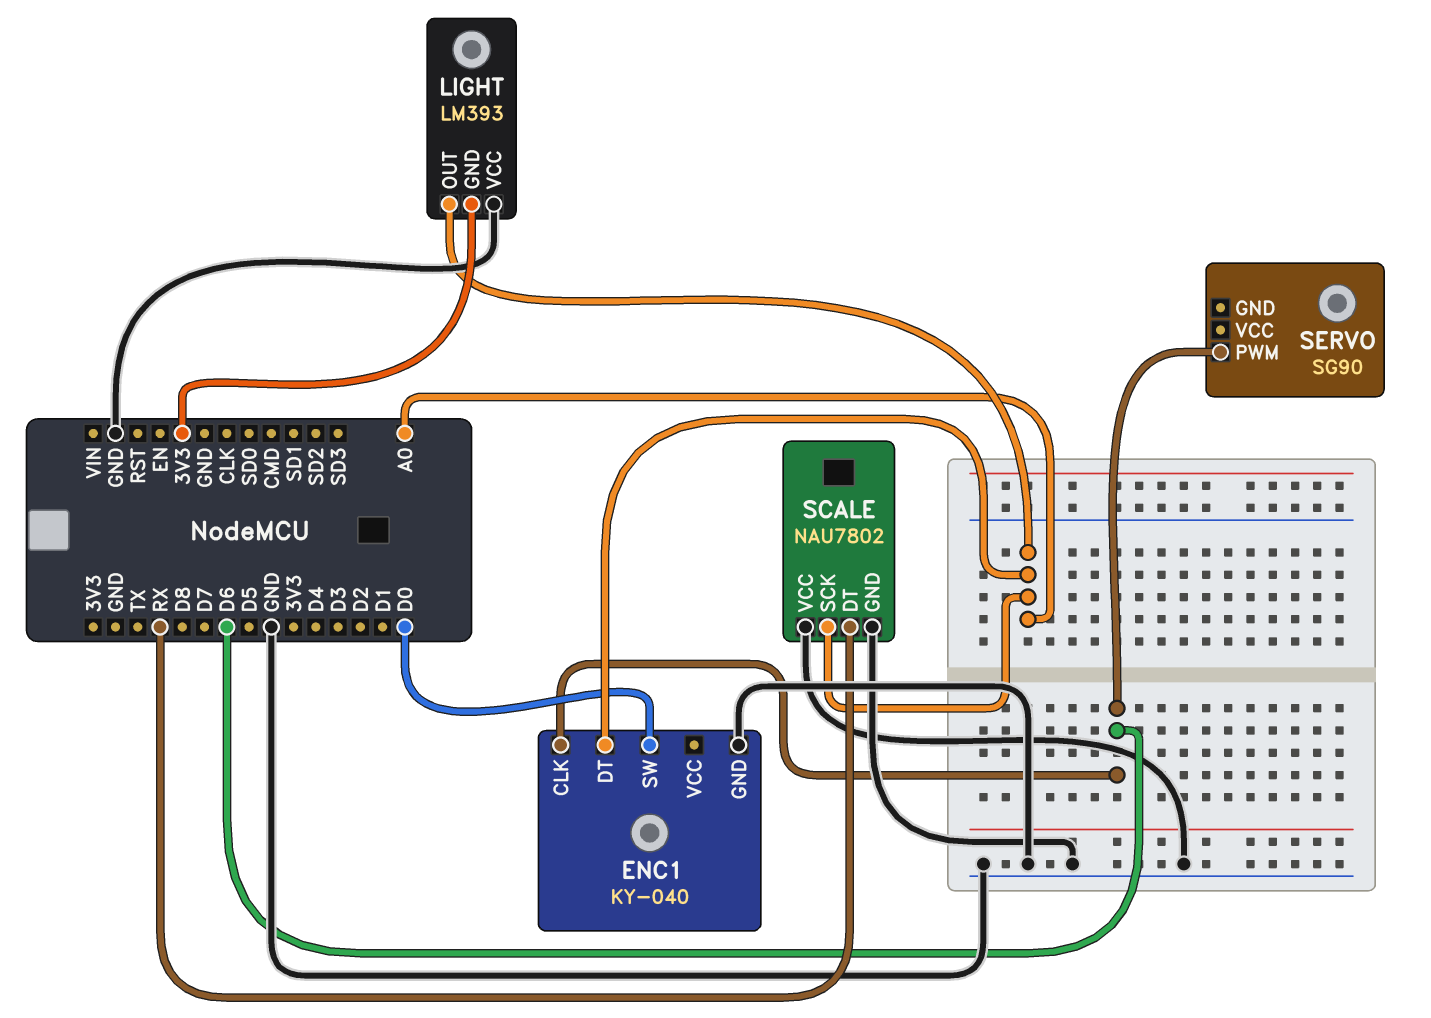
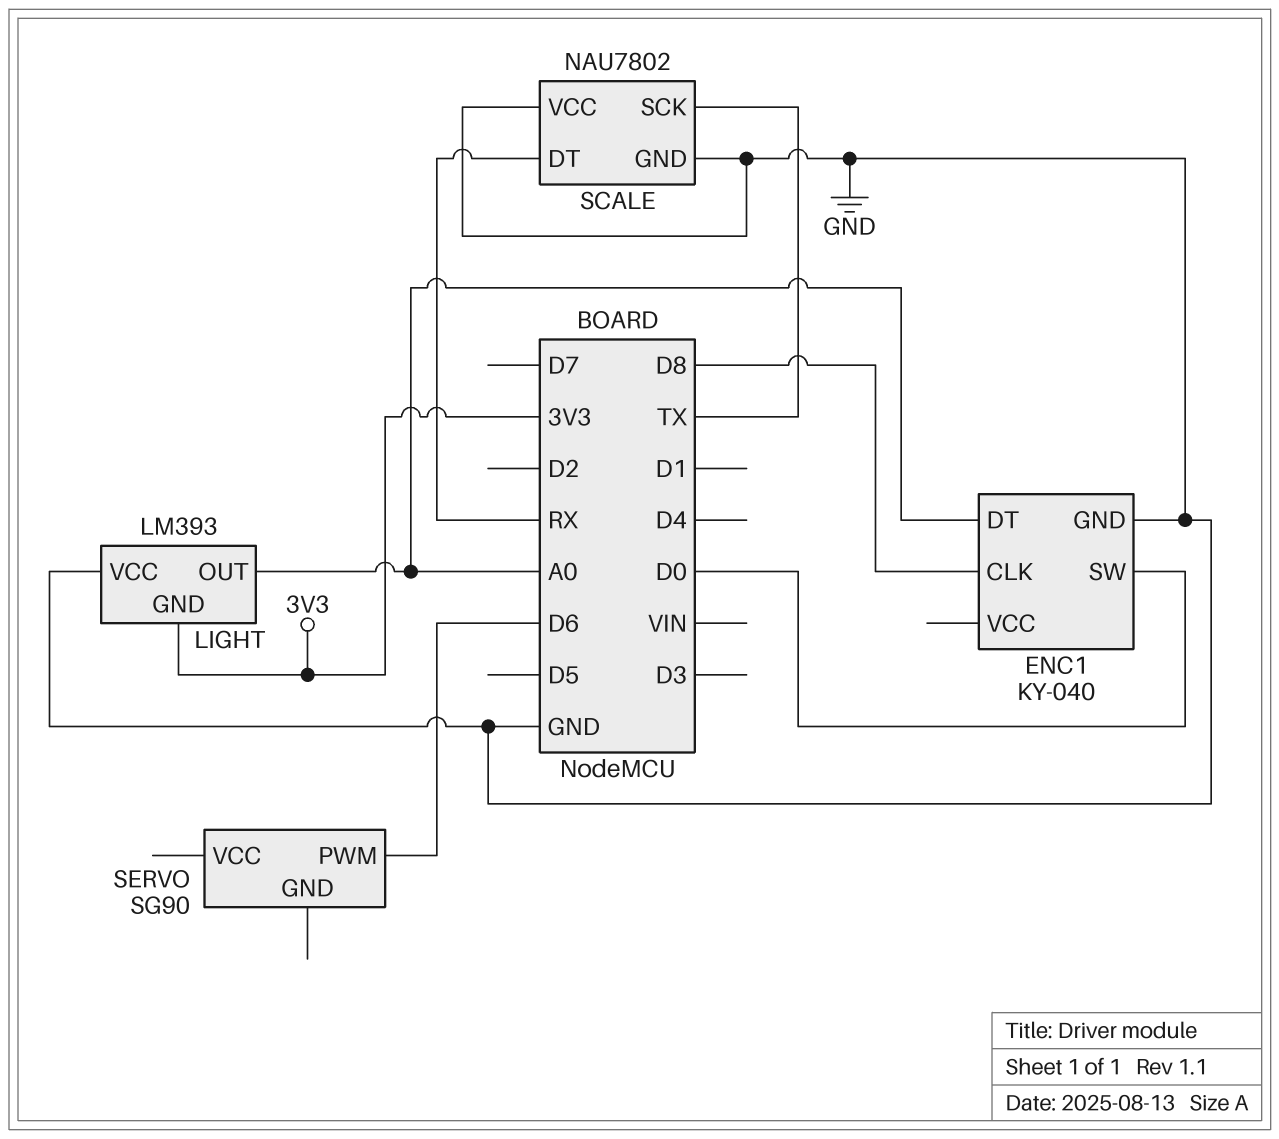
ENC1 pin CLK: D6 -> D8
SCALE pin SCK: A0 -> TX

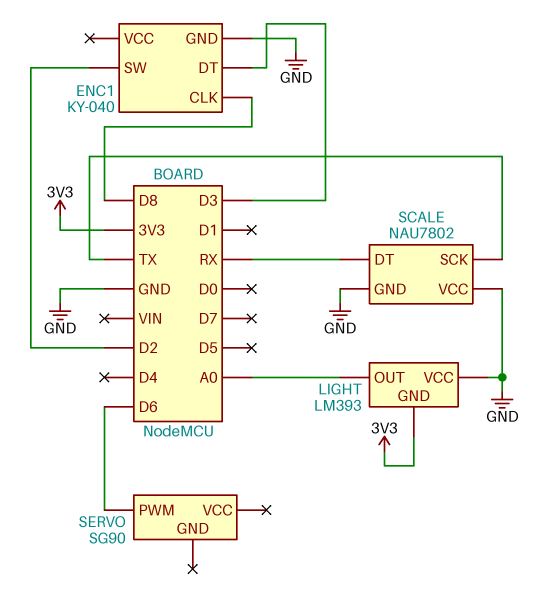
ENC1 pin DT: A0 -> D3
ENC1 pin SW: D0 -> D2

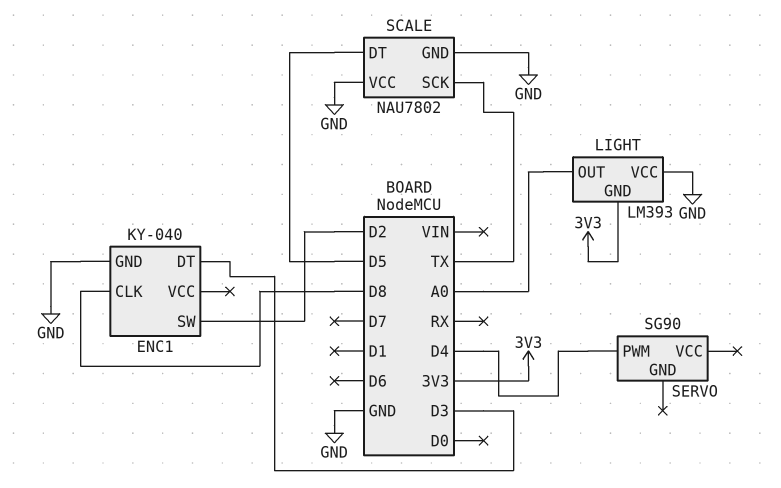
SCALE pin DT: RX -> D5
SERVO pin PWM: D6 -> D4

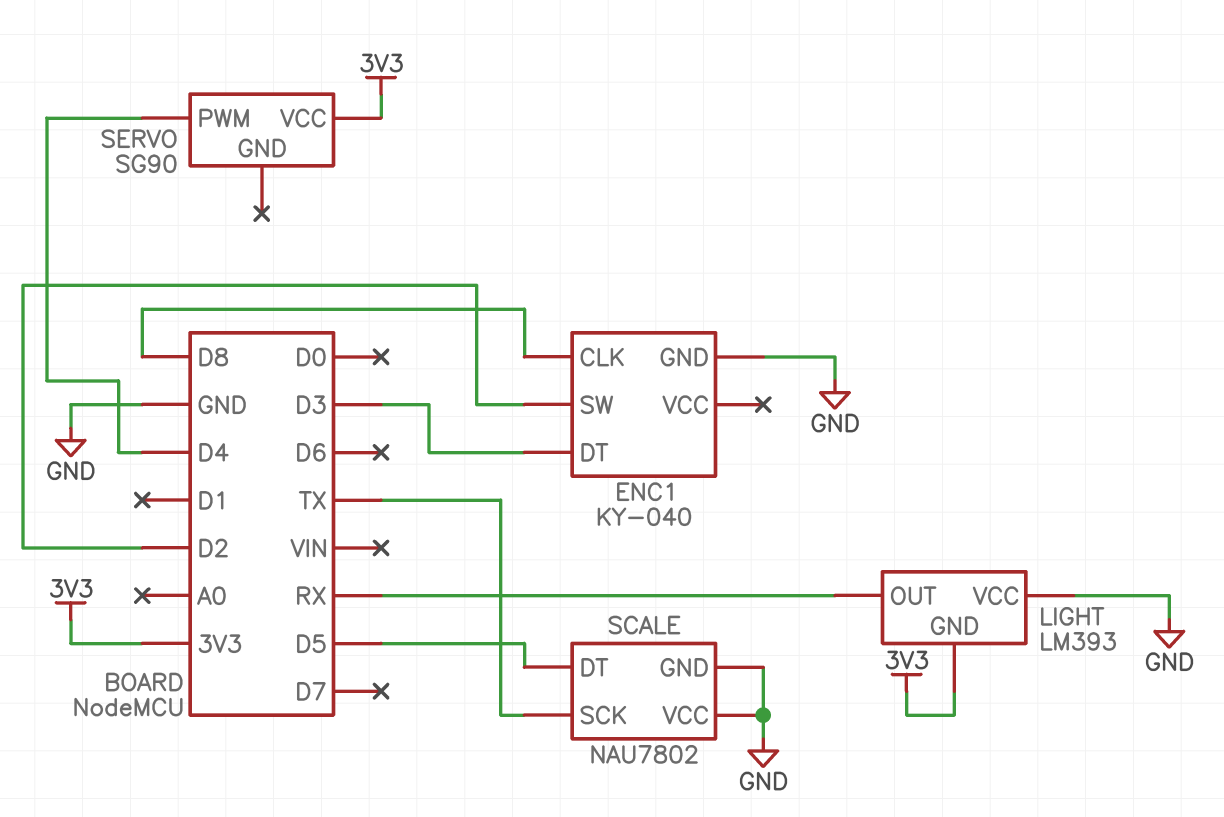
LIGHT pin OUT: A0 -> RX
SERVO pin VCC: none -> 3V3

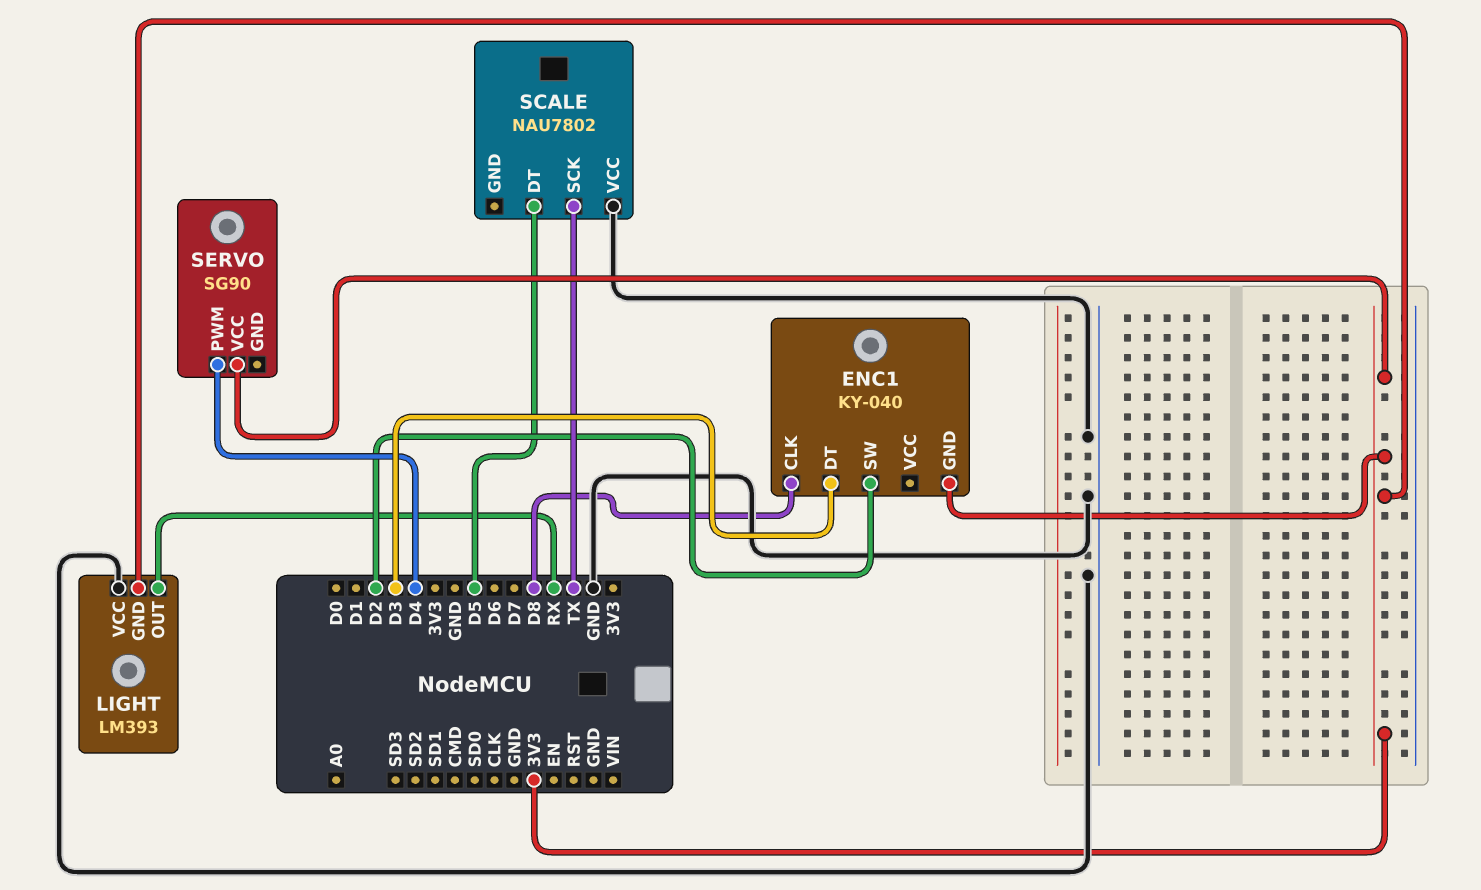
ENC1 pin GND: GND -> 3V3
SCALE pin GND: GND -> none

